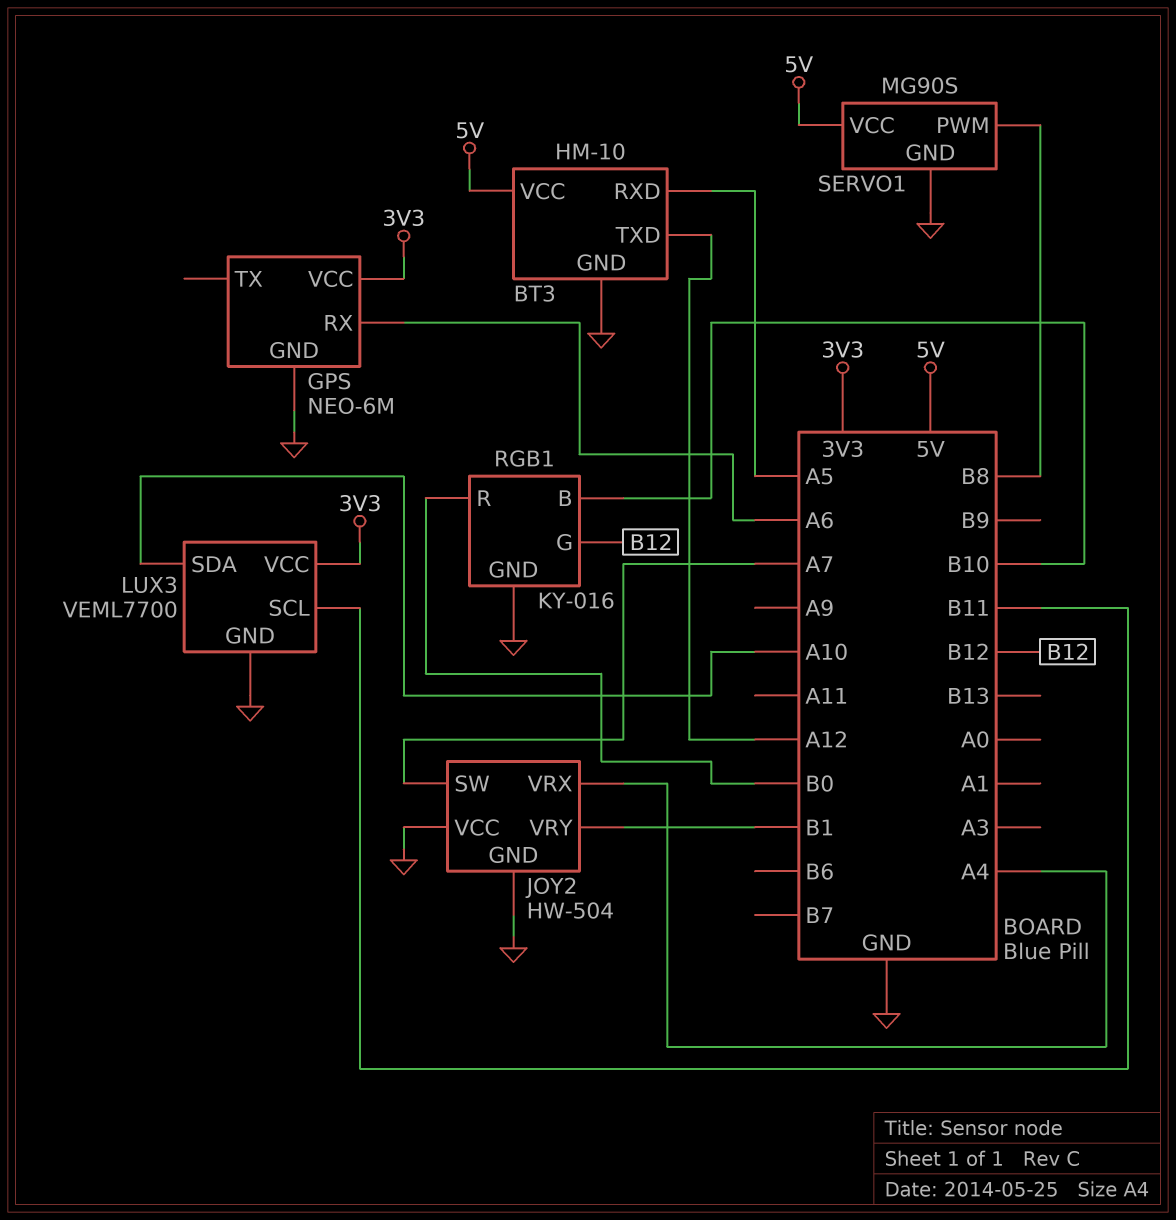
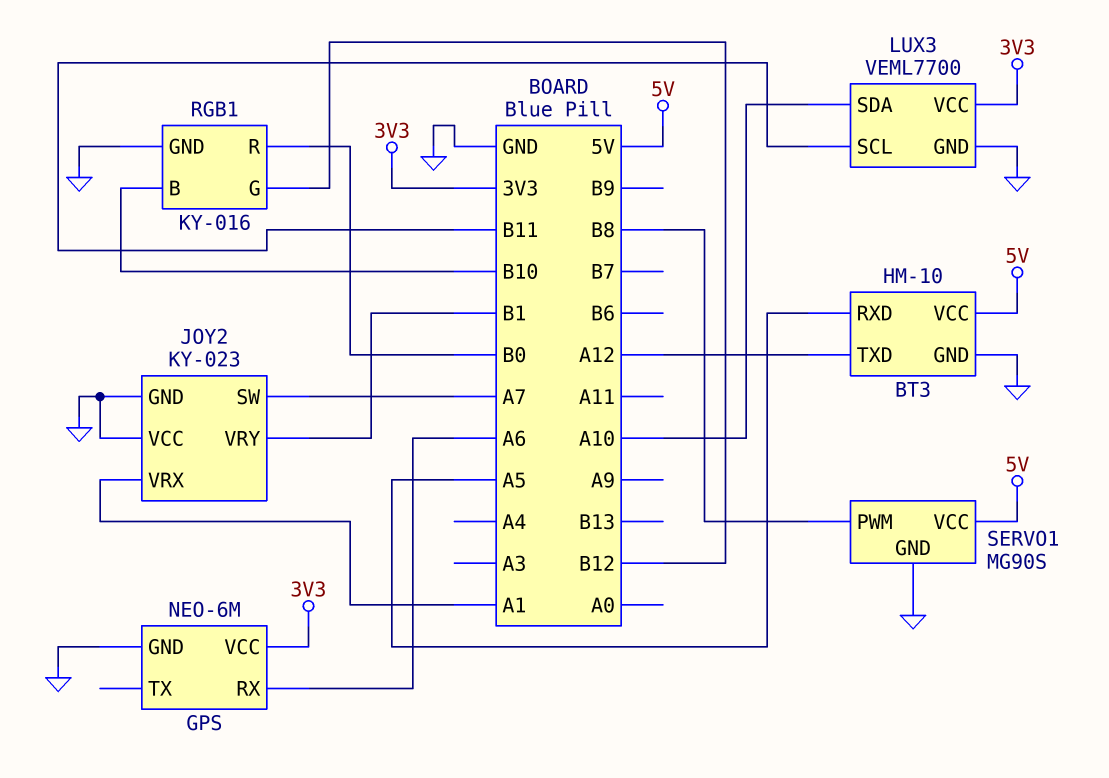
JOY2: HW-504 -> KY-023
JOY2 pin VRX: A4 -> A1

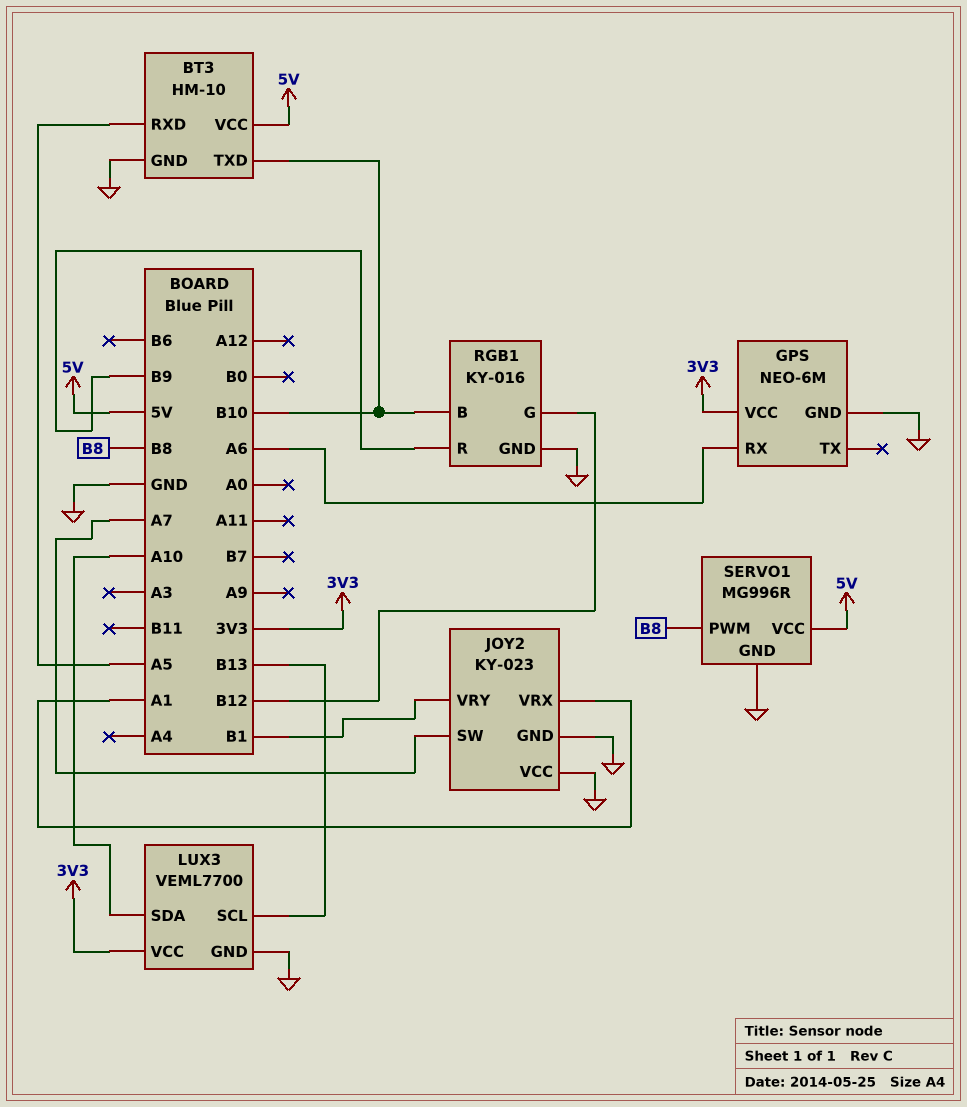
BT3 pin TXD: A12 -> B10
LUX3 pin SCL: B11 -> B13
RGB1 pin R: B0 -> B9
SERVO1: MG90S -> MG996R

